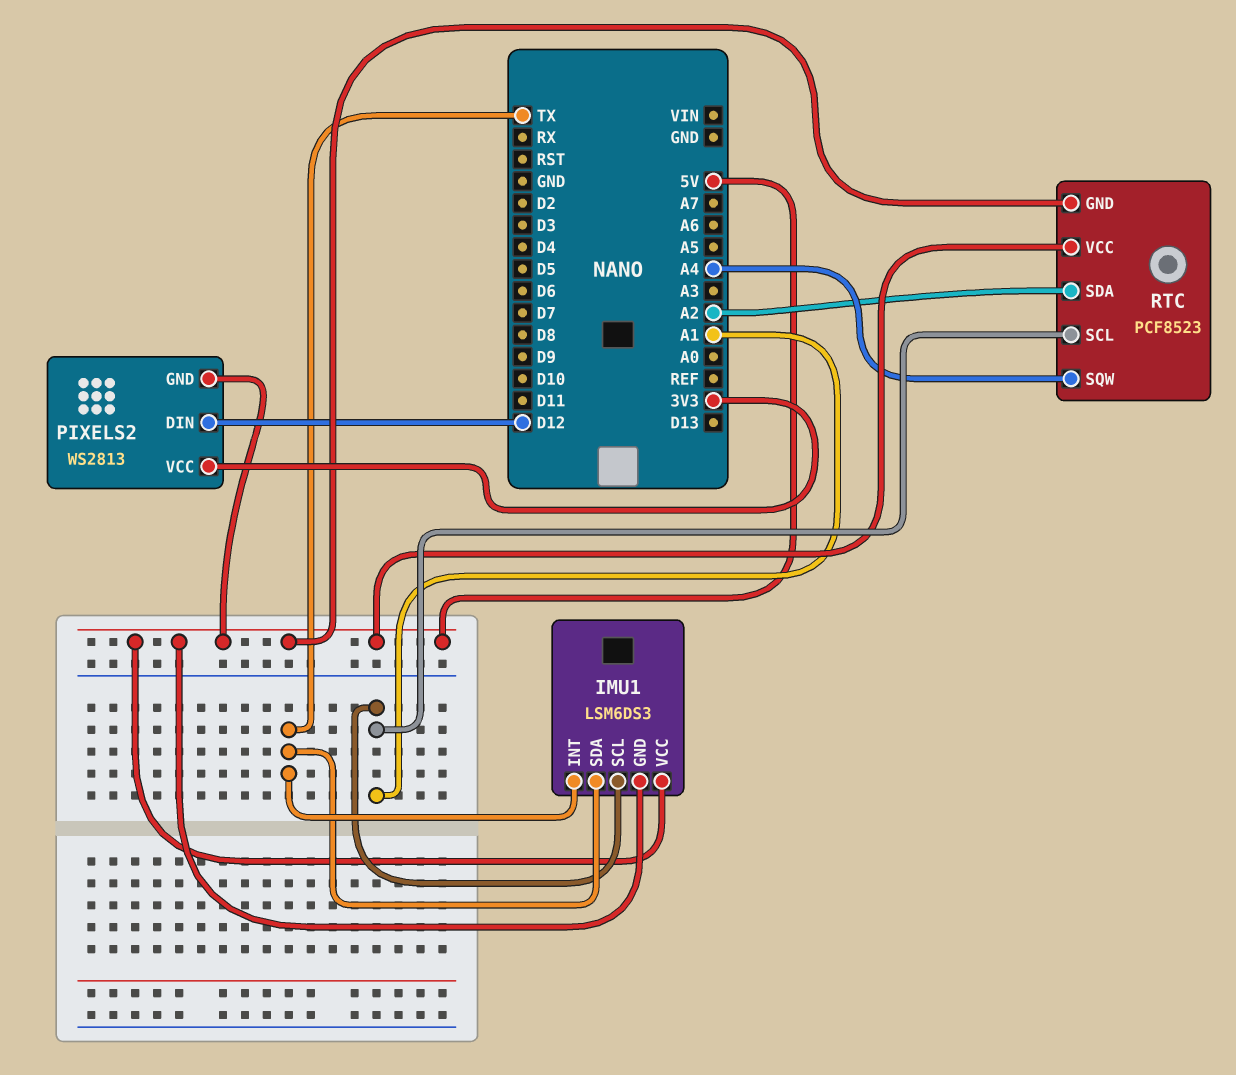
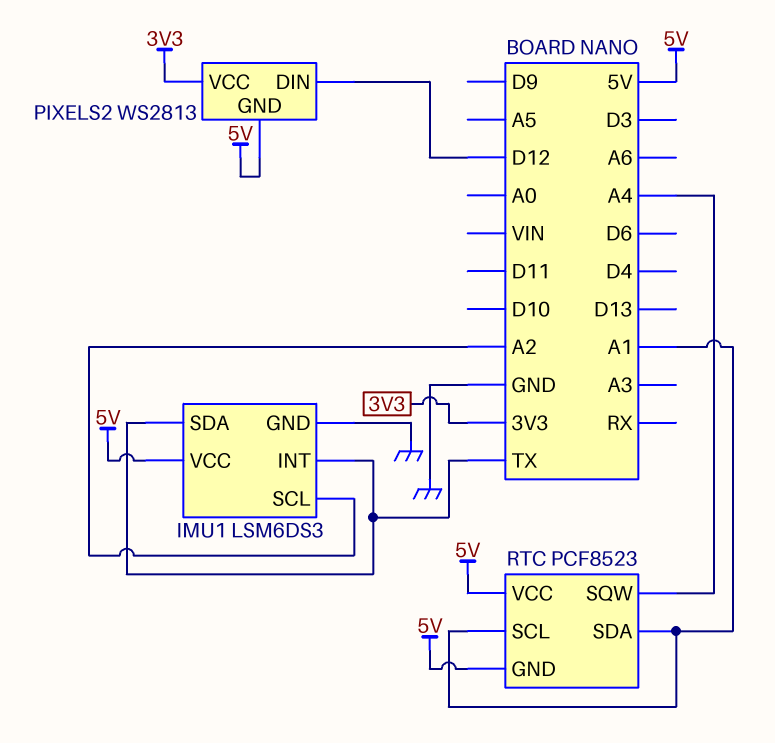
IMU1 pin GND: 5V -> GND
IMU1 pin SCL: A1 -> A2
RTC pin SDA: A2 -> A1

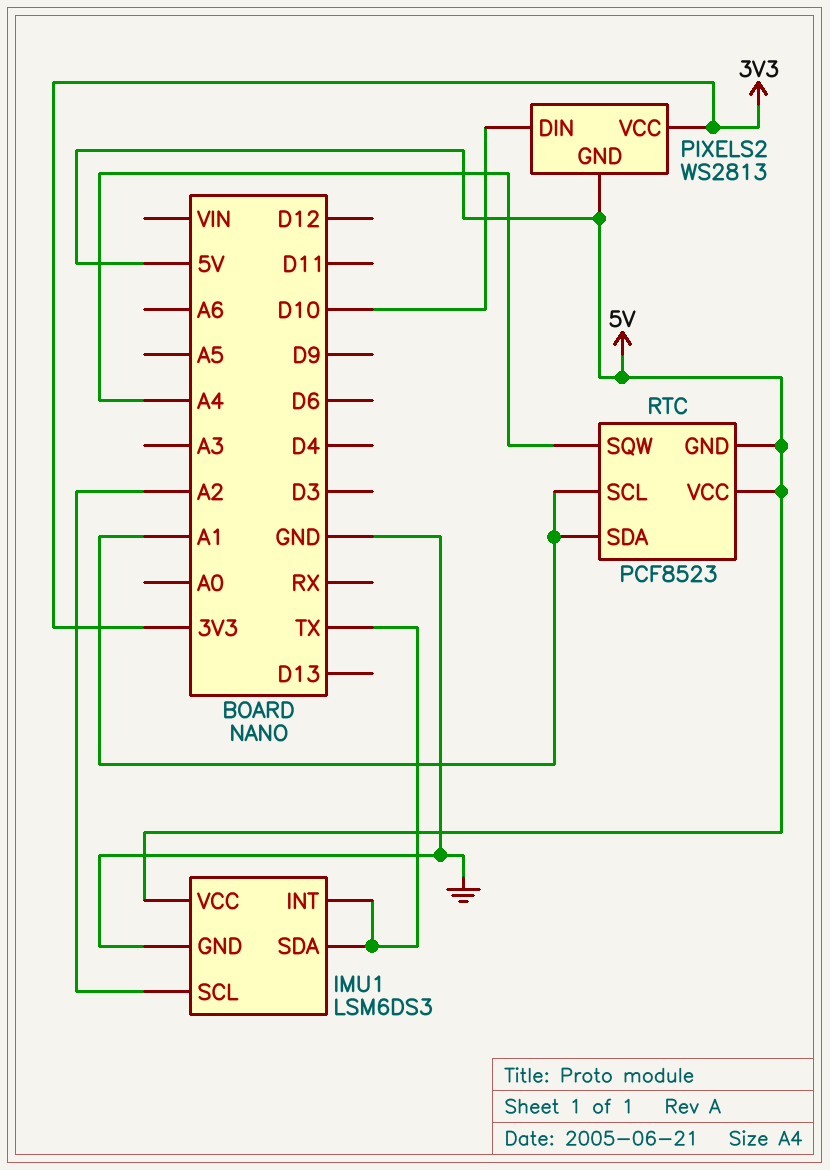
PIXELS2 pin DIN: D12 -> D10

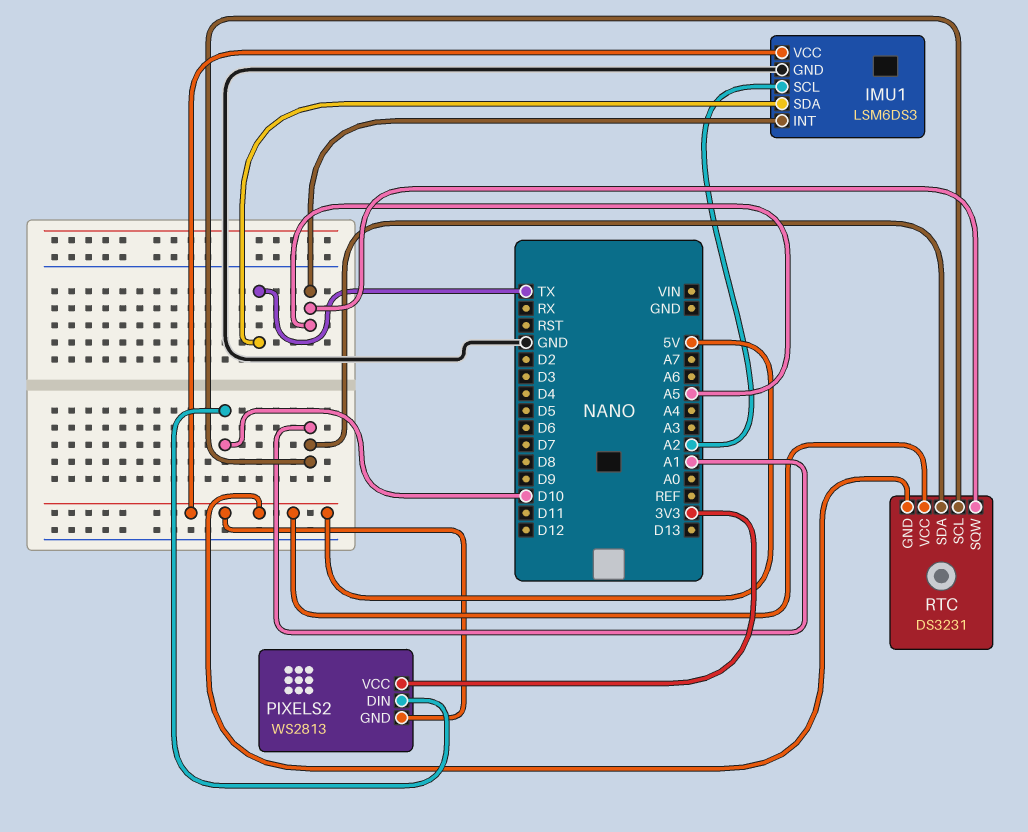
IMU1 pin INT: TX -> A5
RTC: PCF8523 -> DS3231
RTC pin SQW: A4 -> A5

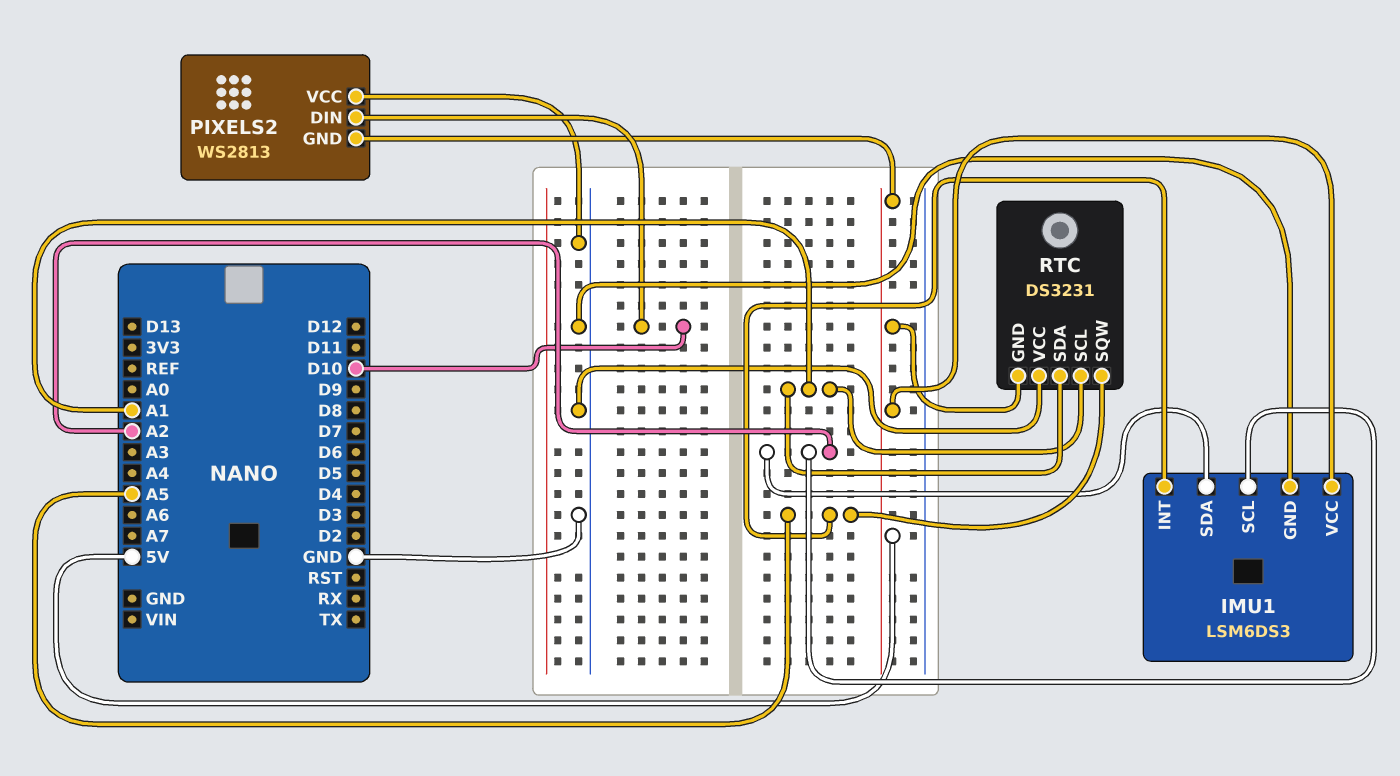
IMU1 pin SDA: TX -> A2
PIXELS2 pin VCC: 3V3 -> GND
RTC pin VCC: 5V -> GND

